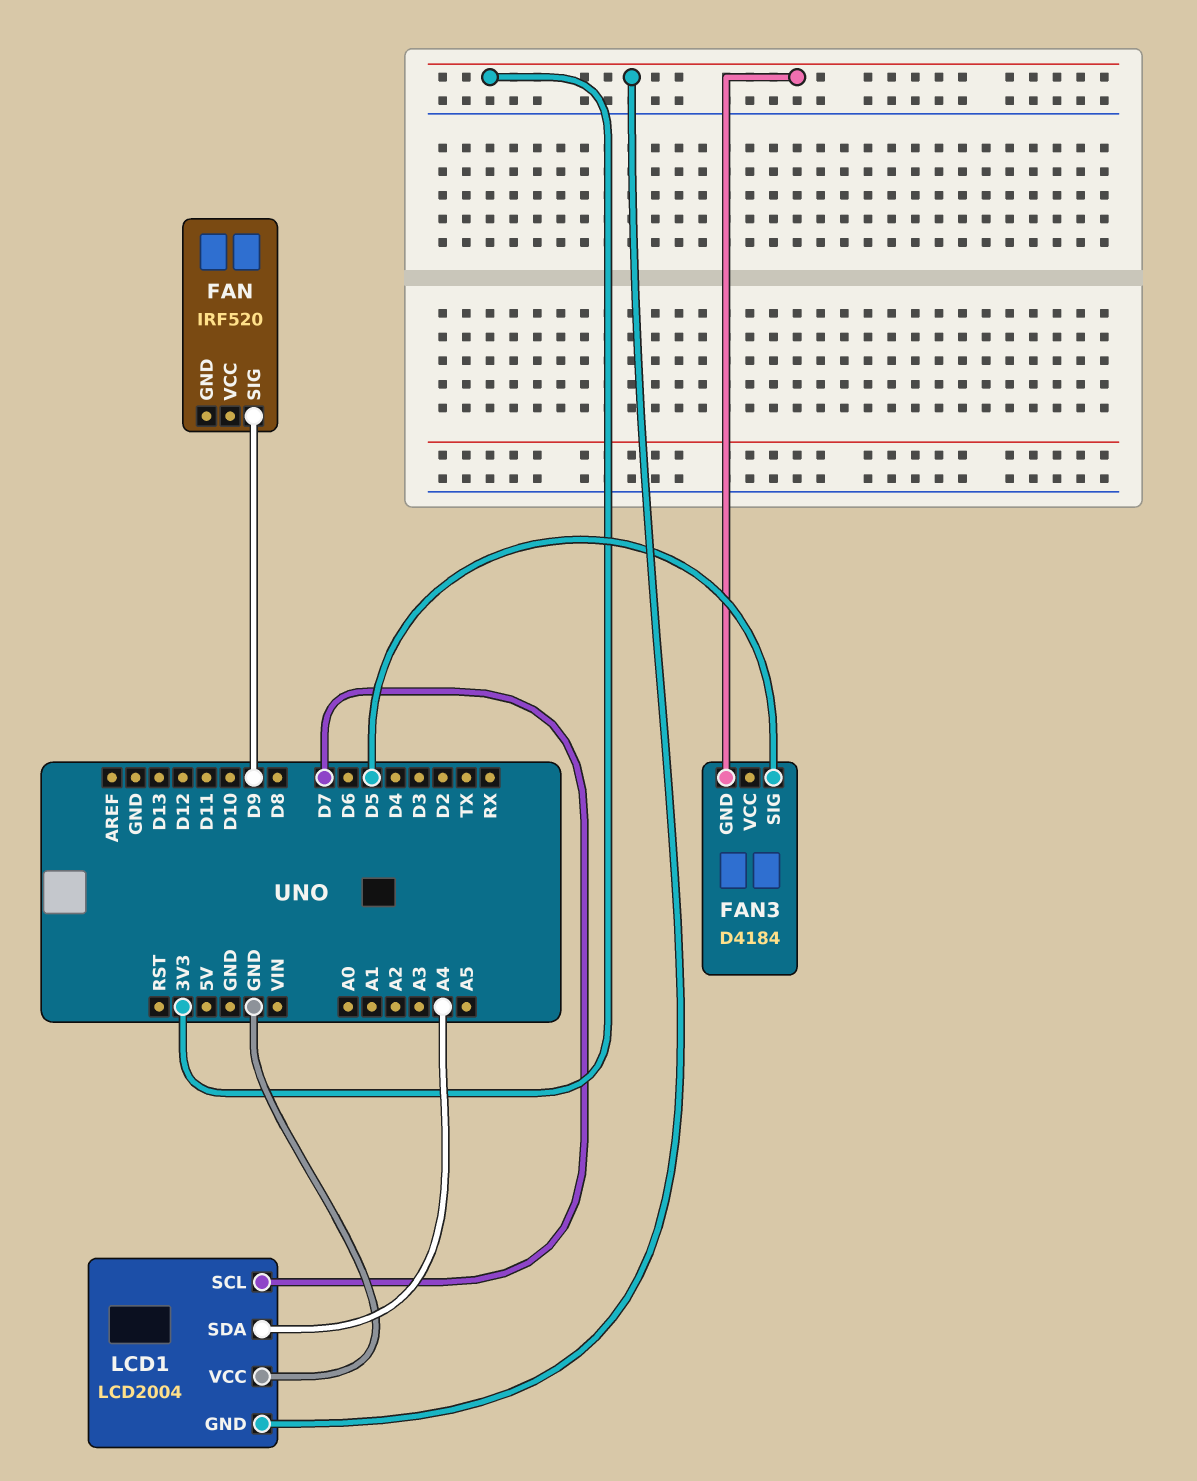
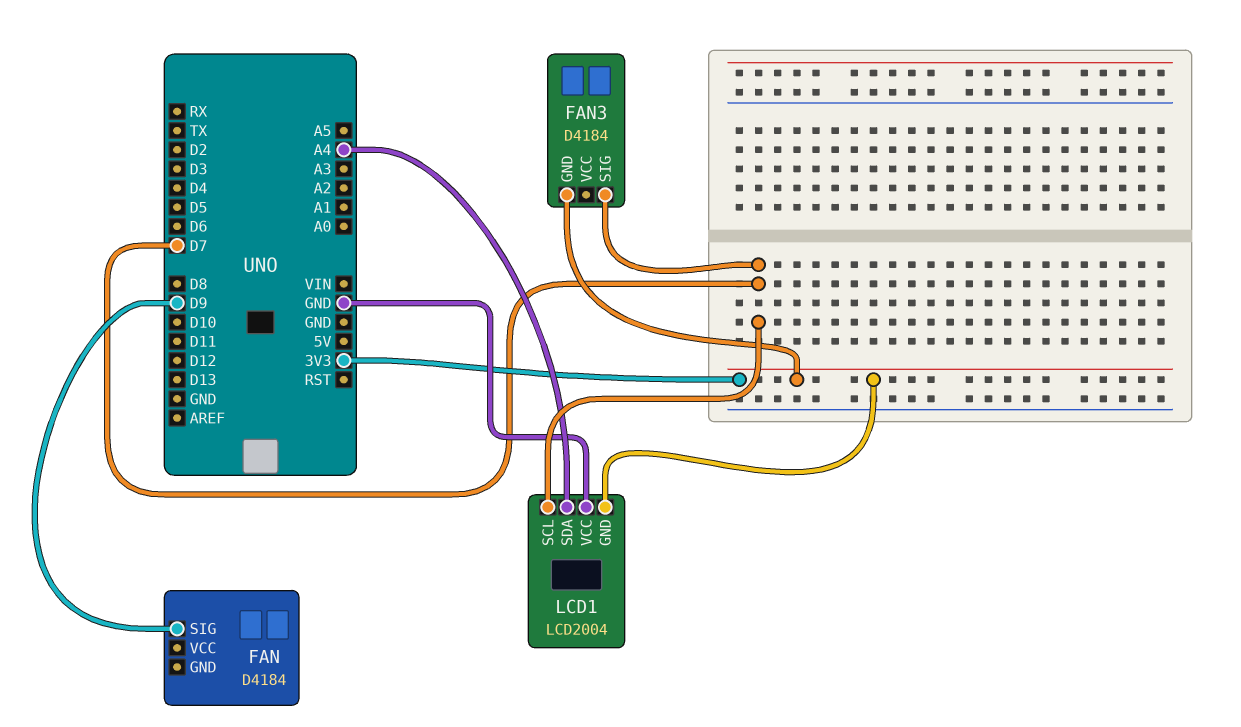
FAN: IRF520 -> D4184
FAN3 pin SIG: D5 -> D7

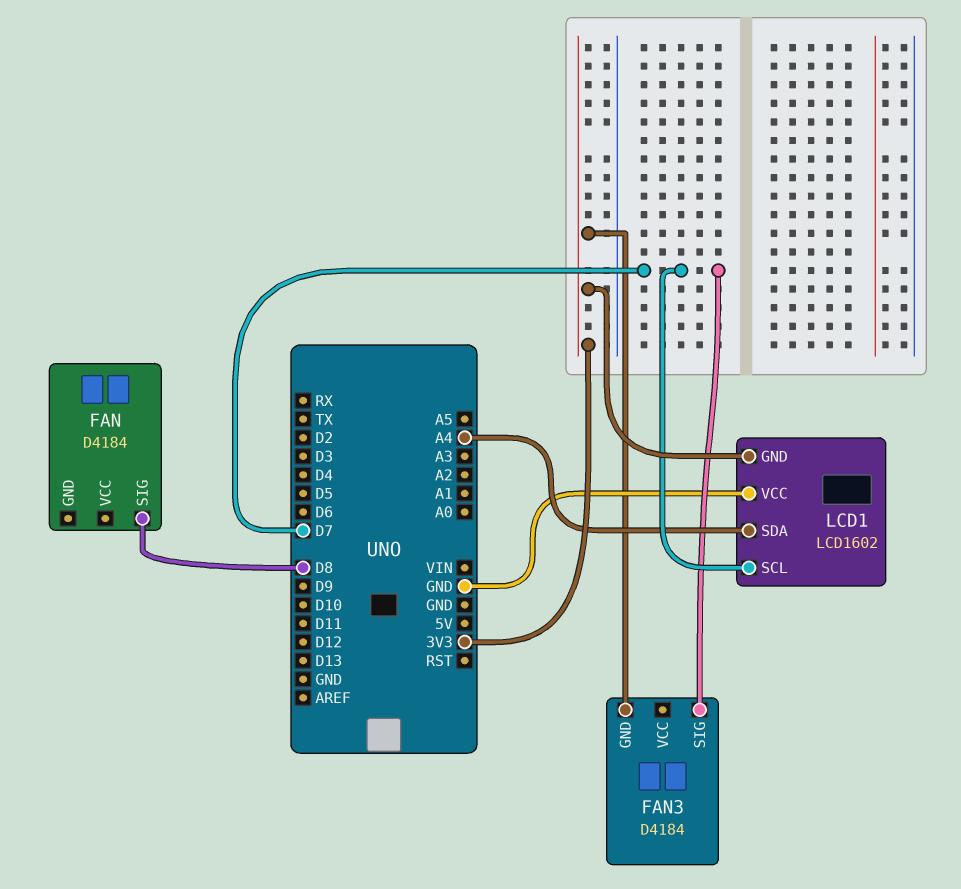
FAN pin SIG: D9 -> D8
LCD1: LCD2004 -> LCD1602

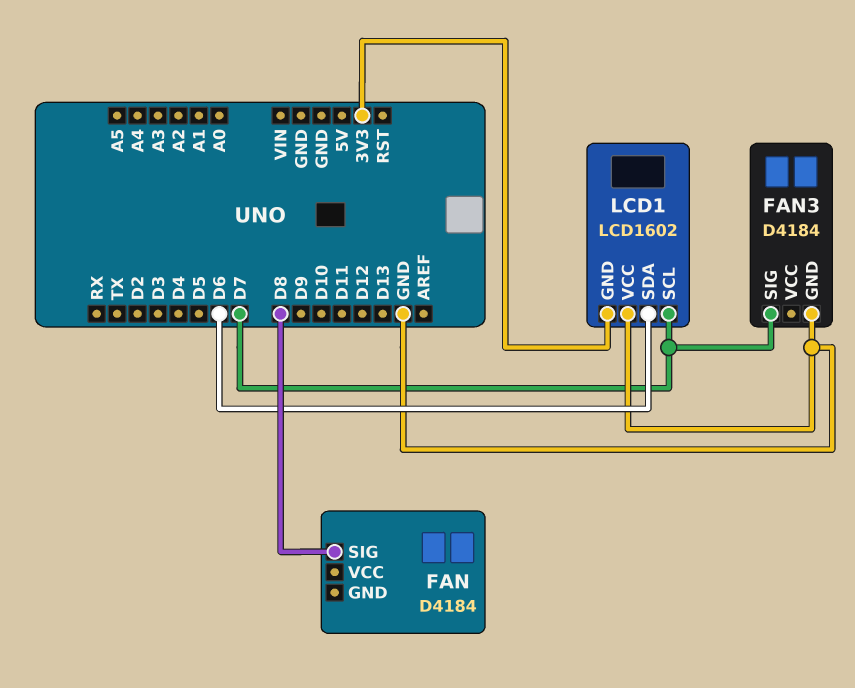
FAN3 pin GND: 3V3 -> GND
LCD1 pin SDA: A4 -> D6

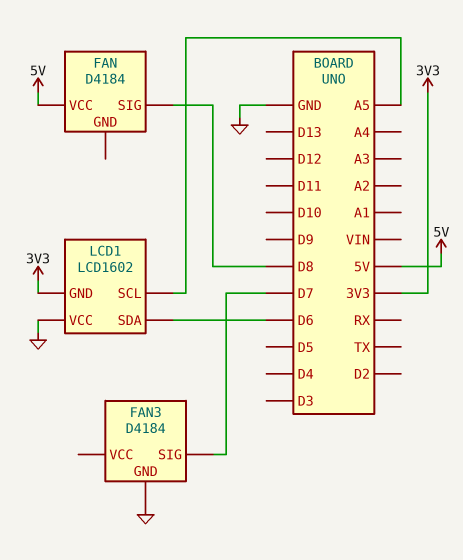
FAN pin VCC: none -> 5V
LCD1 pin SCL: D7 -> A5

